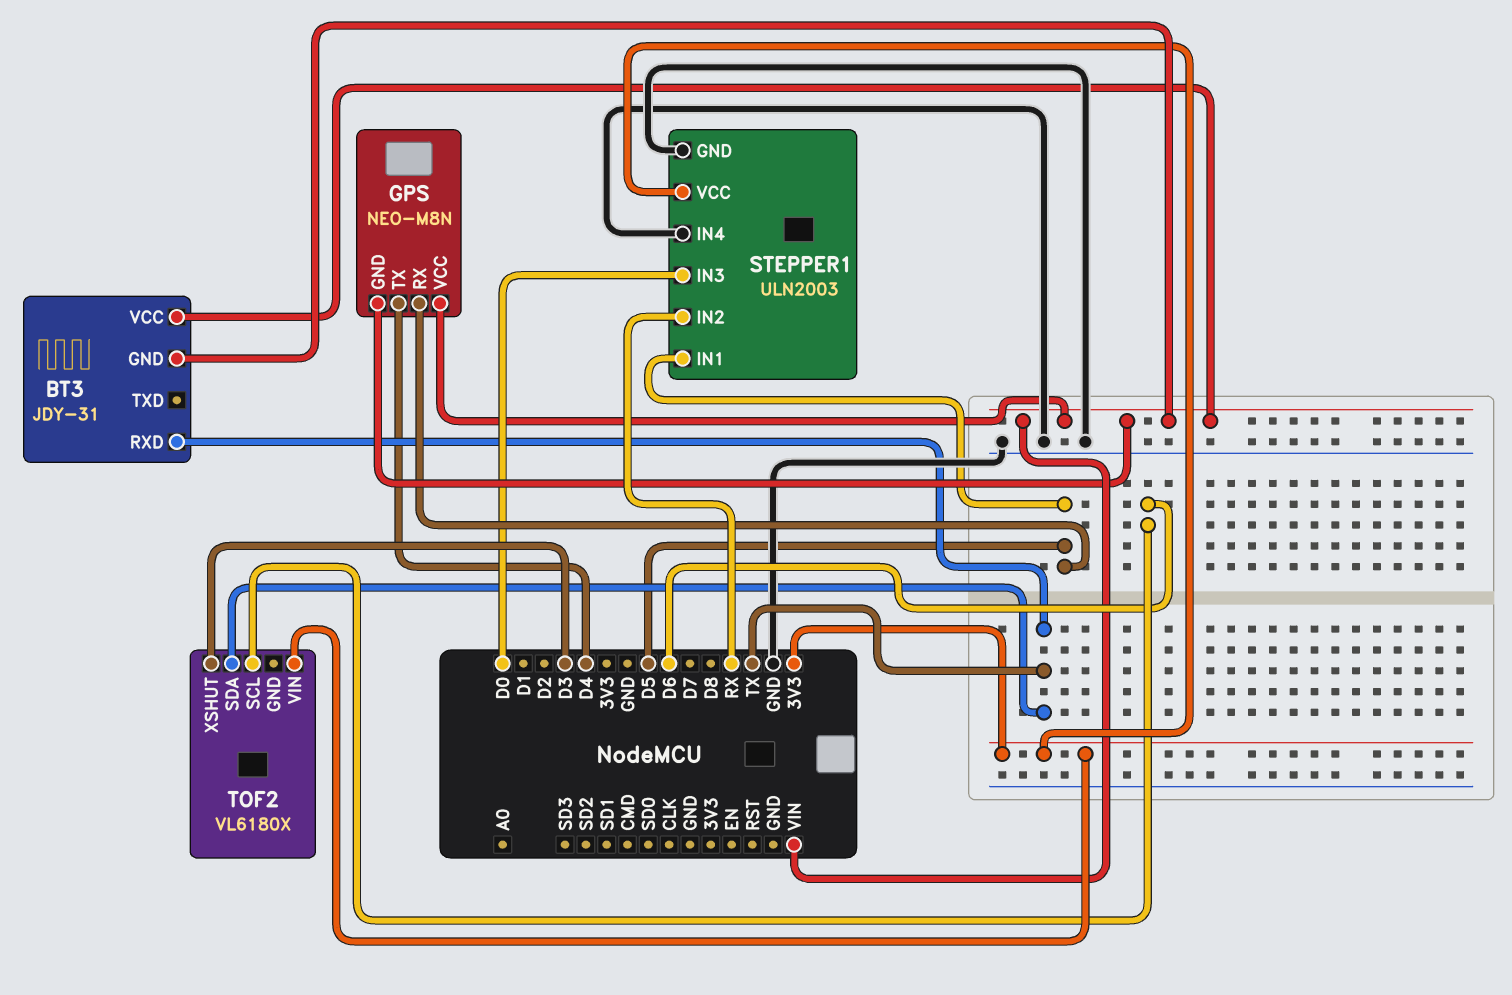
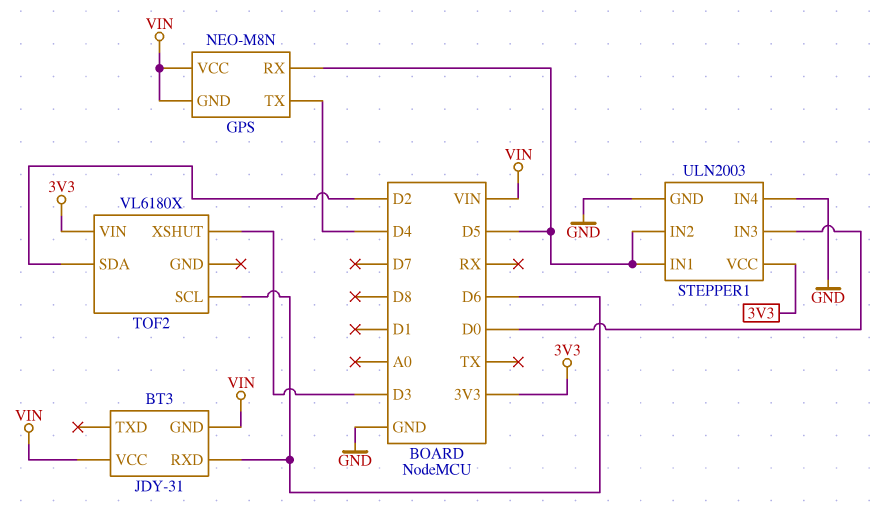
BT3 pin RXD: TX -> D6
STEPPER1 pin IN2: RX -> D5
TOF2 pin SDA: TX -> D2

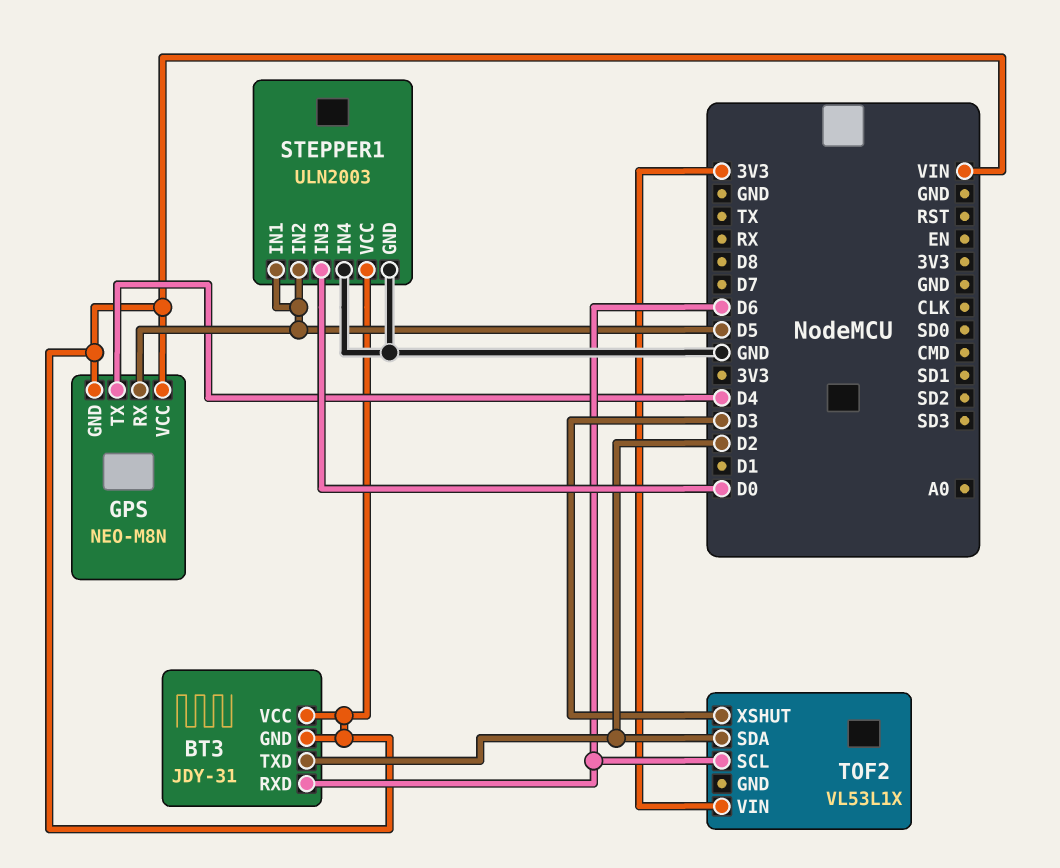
BT3 pin TXD: none -> D2
STEPPER1 pin VCC: 3V3 -> VIN
TOF2: VL6180X -> VL53L1X

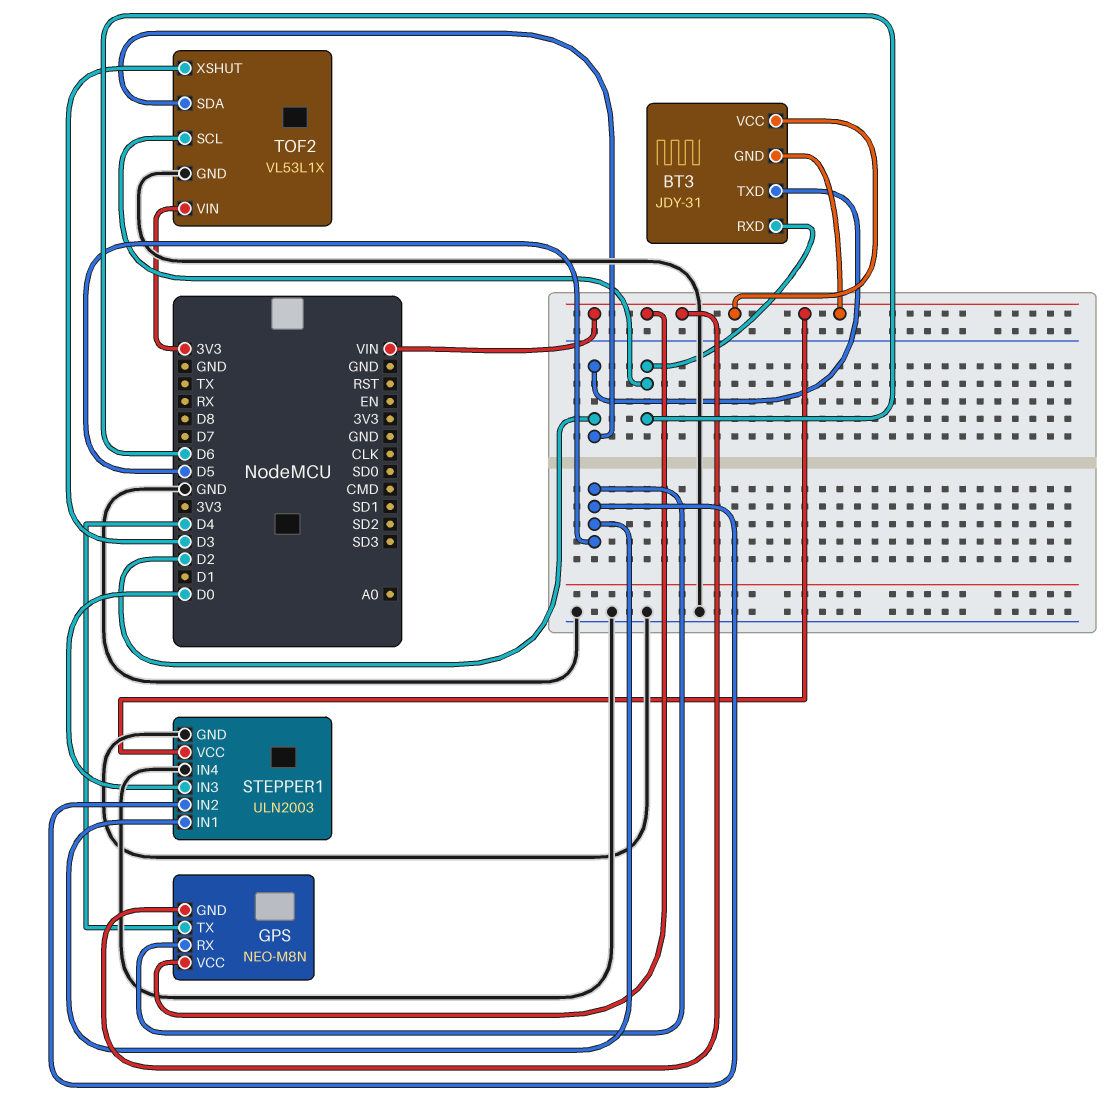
TOF2 pin GND: none -> GND

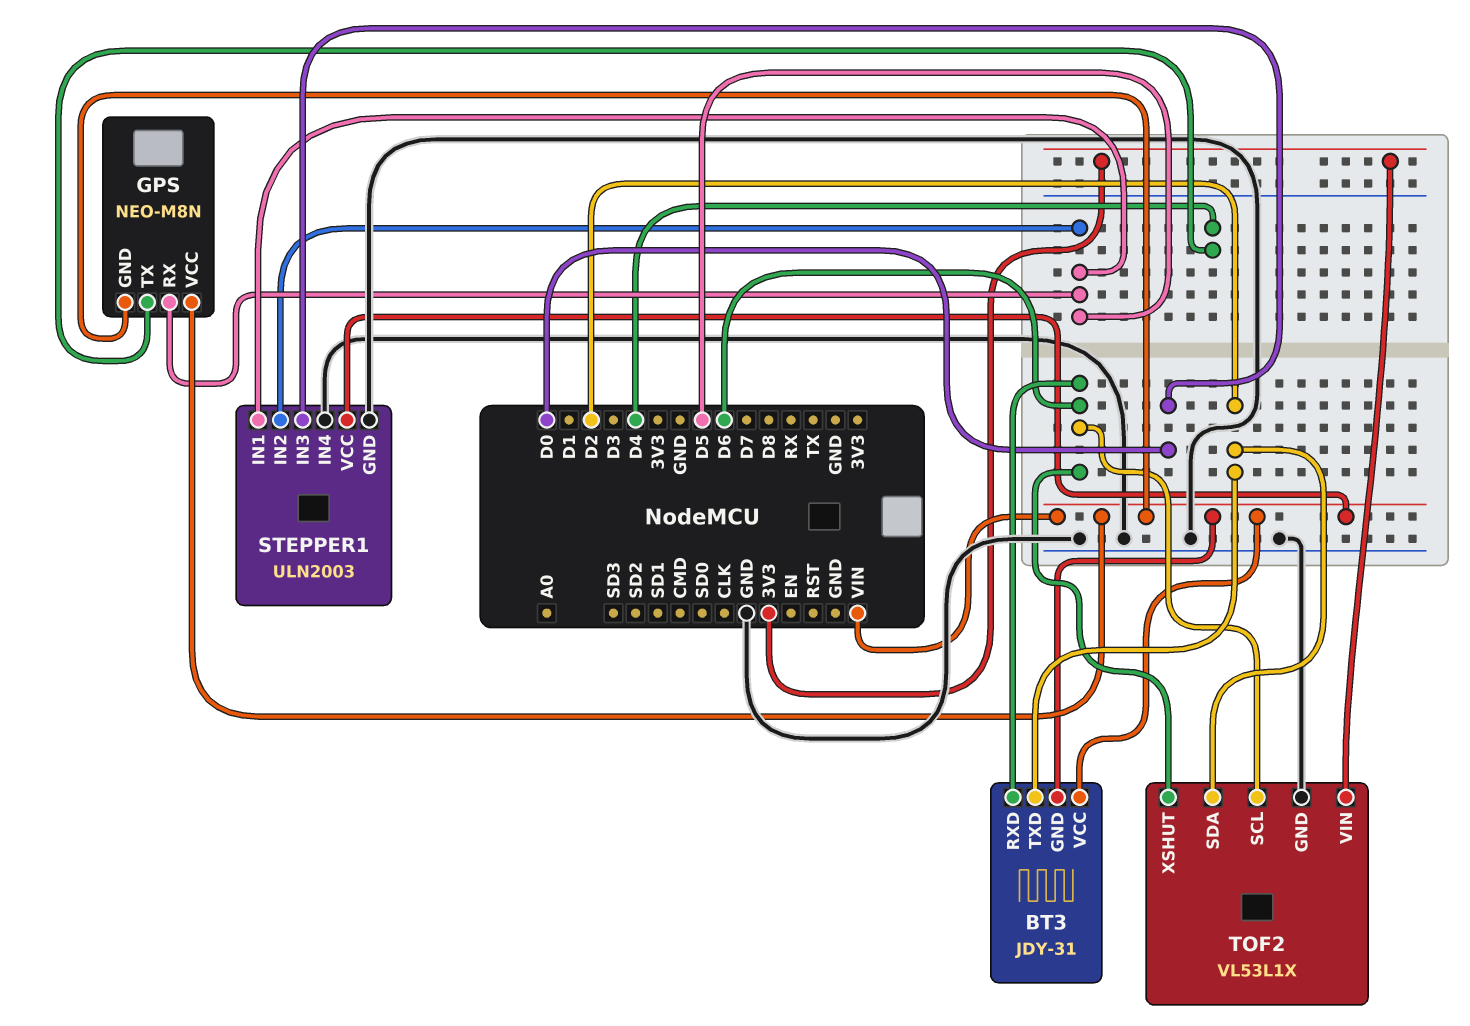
TOF2 pin XSHUT: D3 -> D6

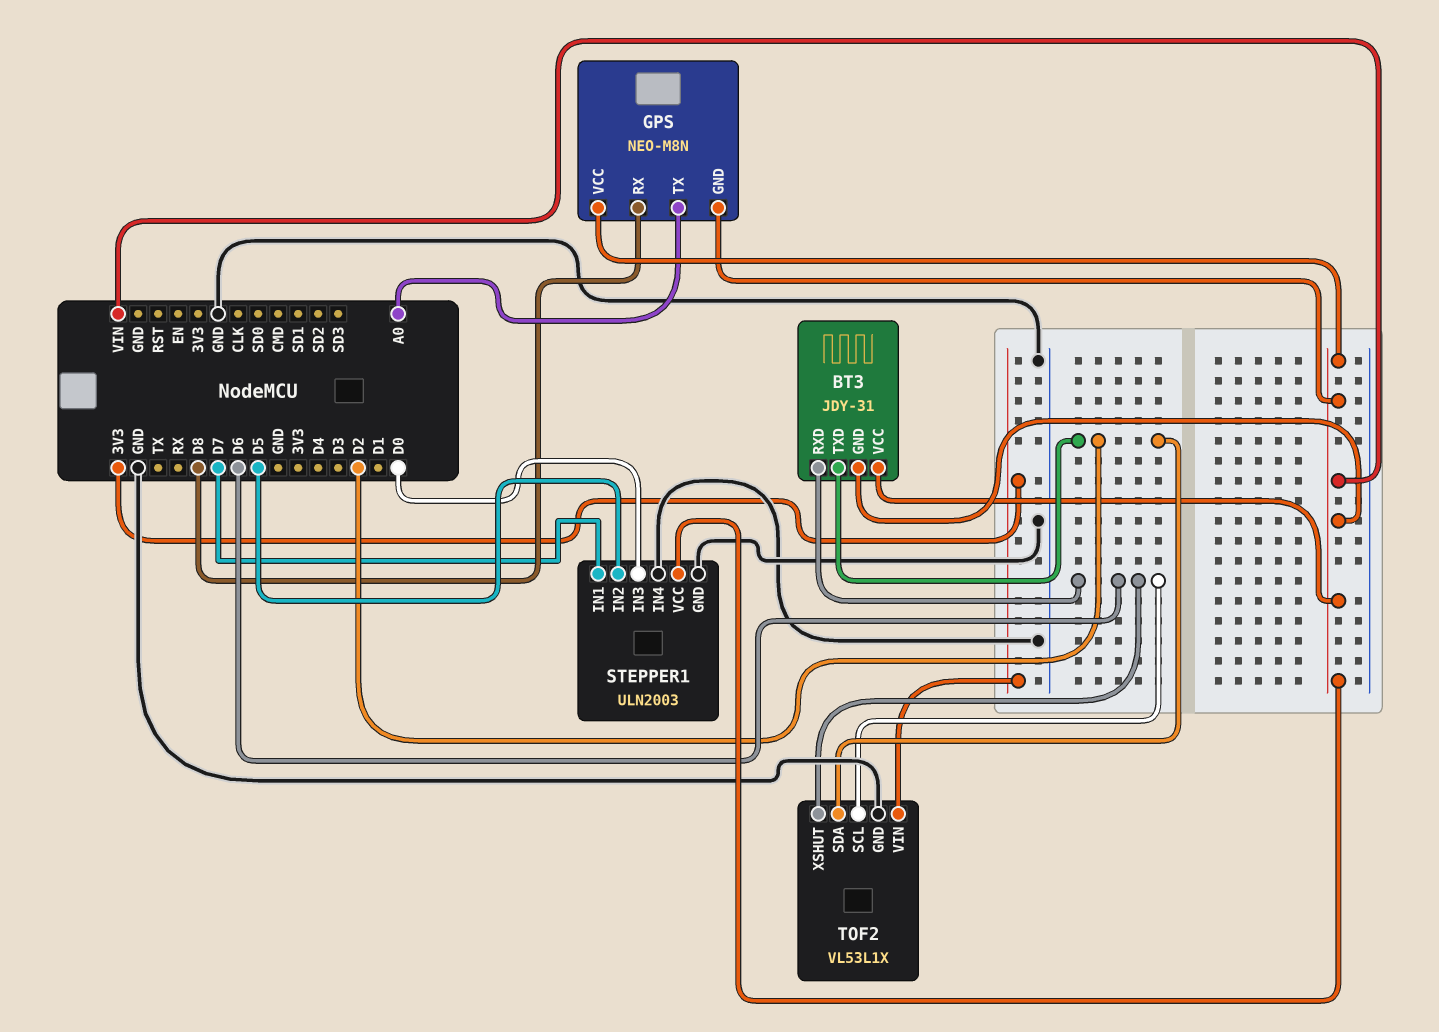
GPS pin RX: D5 -> D8
GPS pin TX: D4 -> A0
STEPPER1 pin IN1: D5 -> D7

